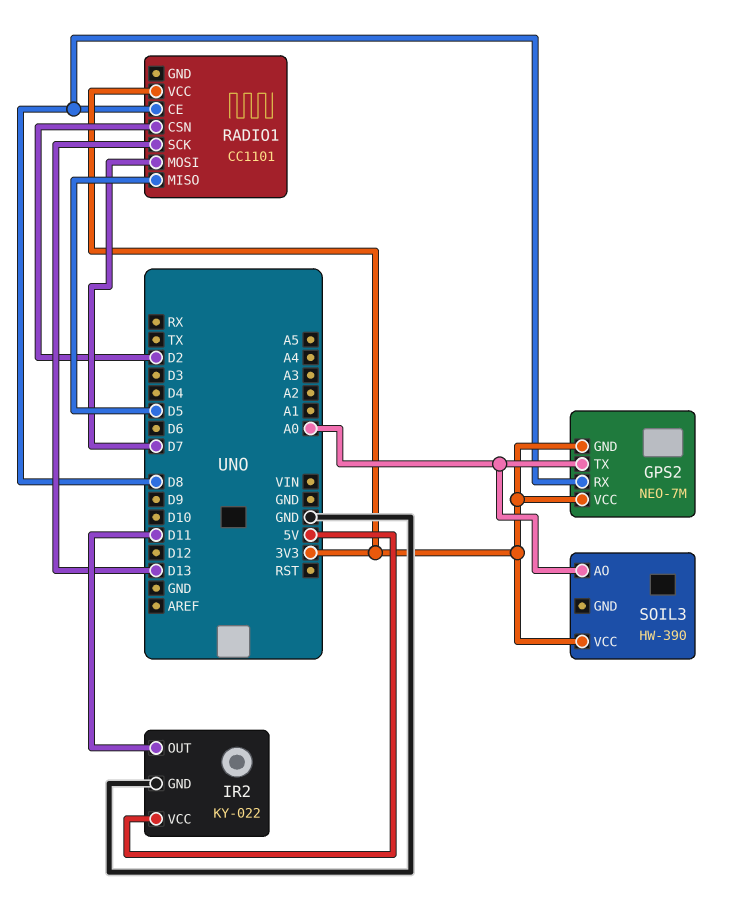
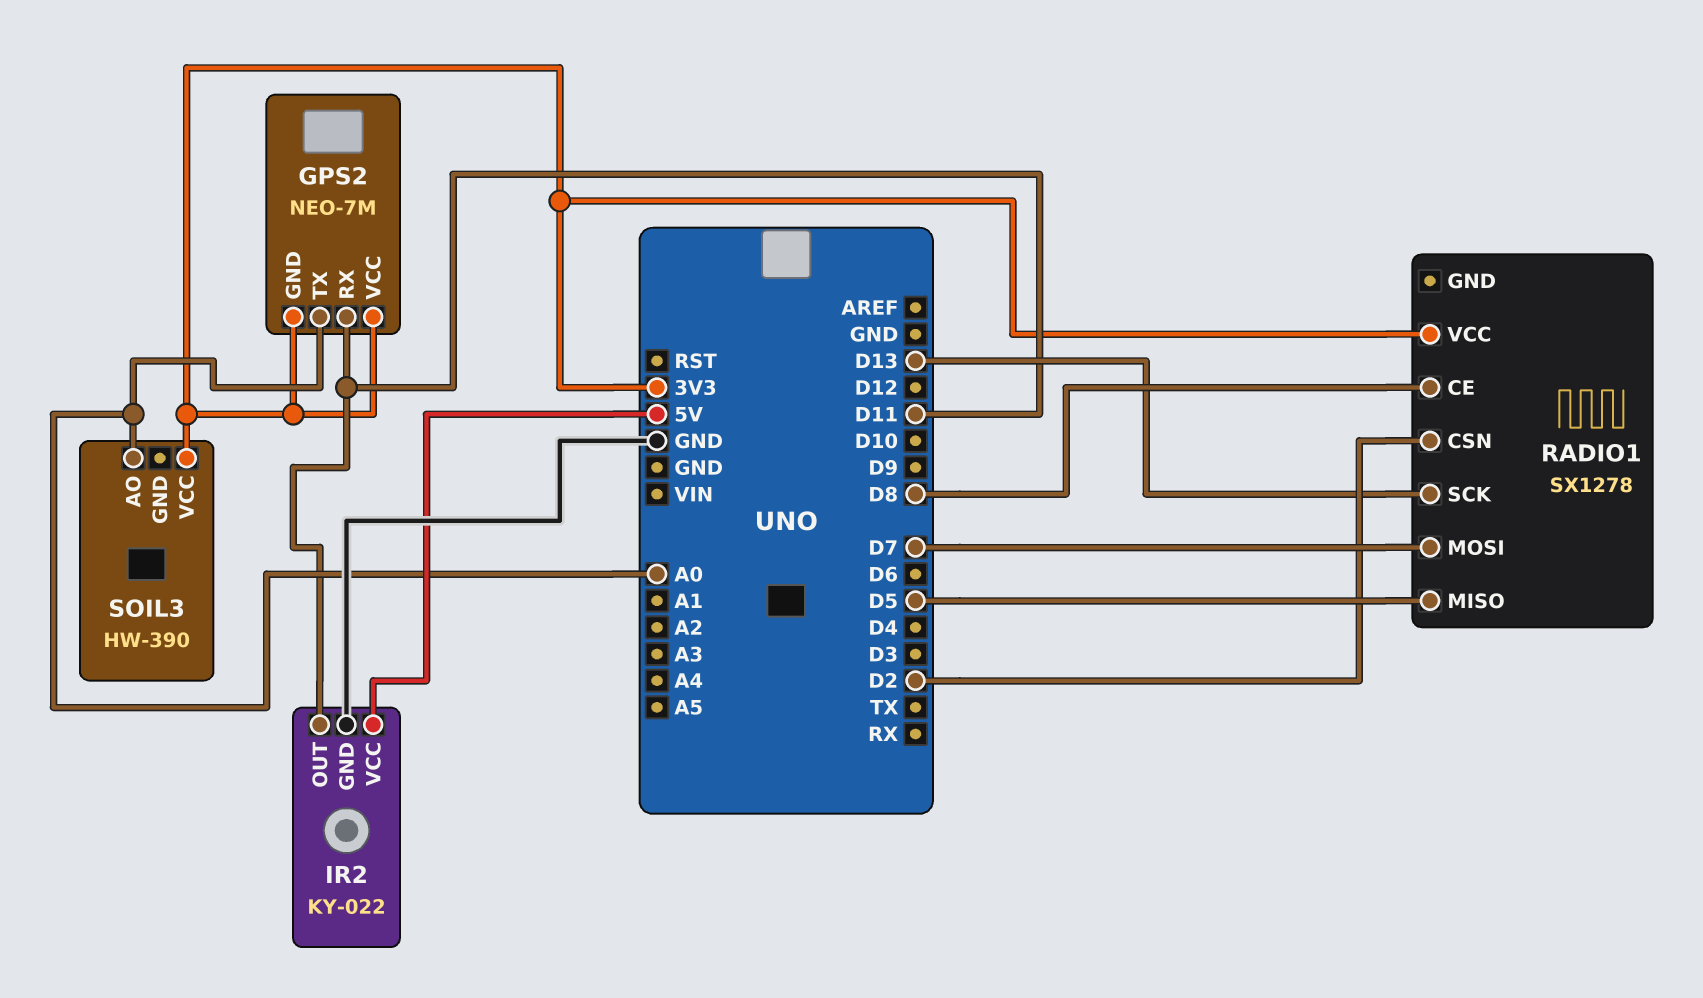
GPS2 pin RX: D8 -> D11
RADIO1: CC1101 -> SX1278

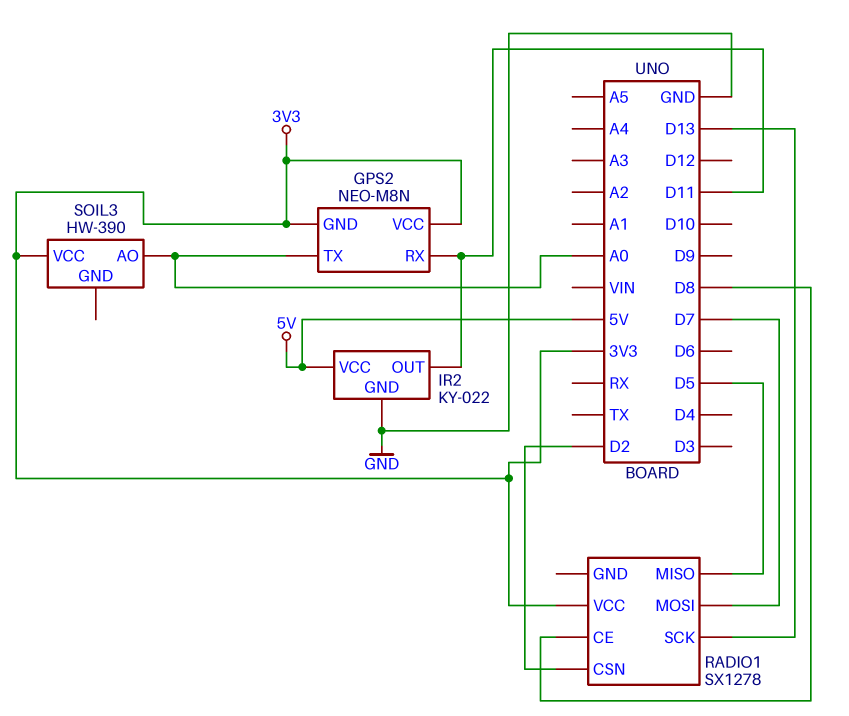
GPS2: NEO-7M -> NEO-M8N

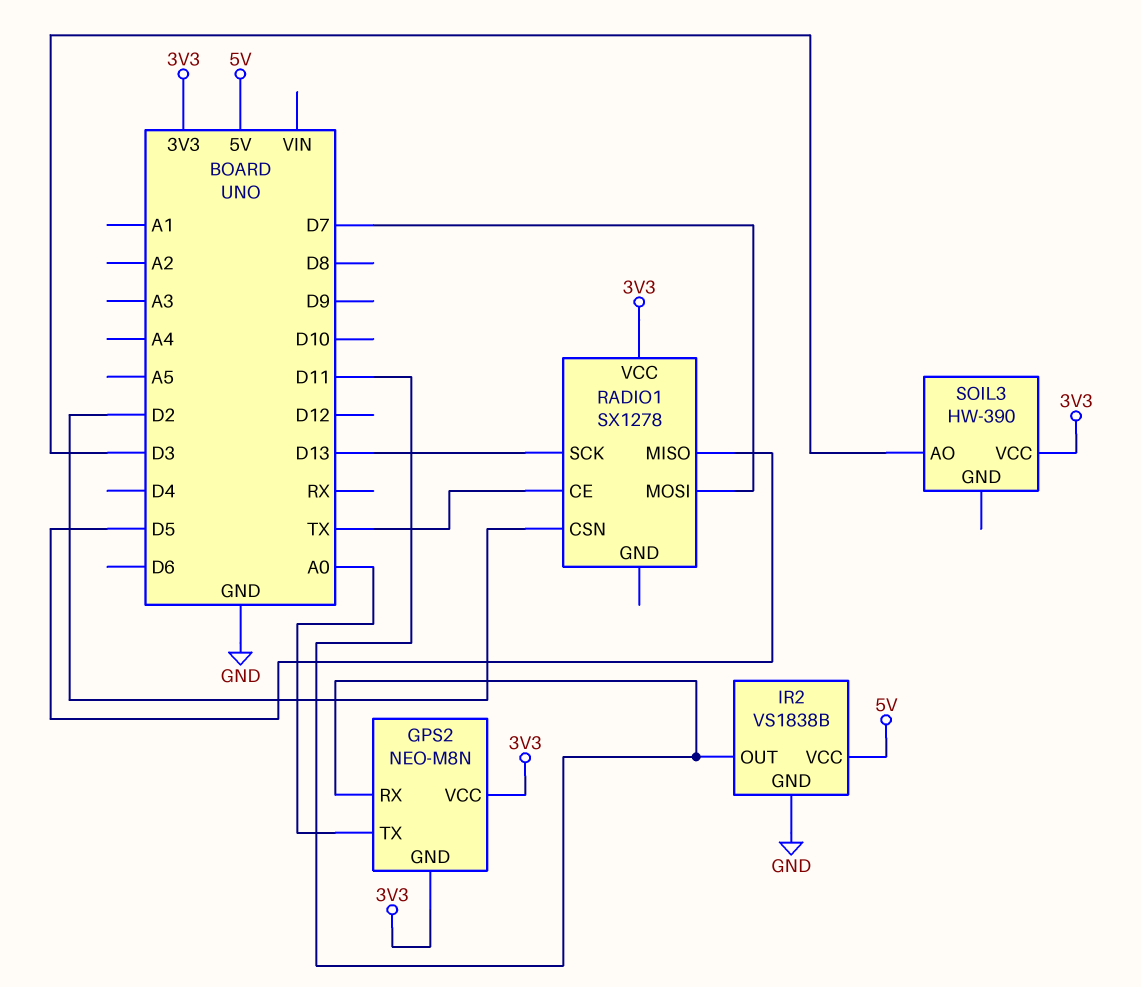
IR2: KY-022 -> VS1838B
RADIO1 pin CE: D8 -> TX
SOIL3 pin AO: A0 -> D3

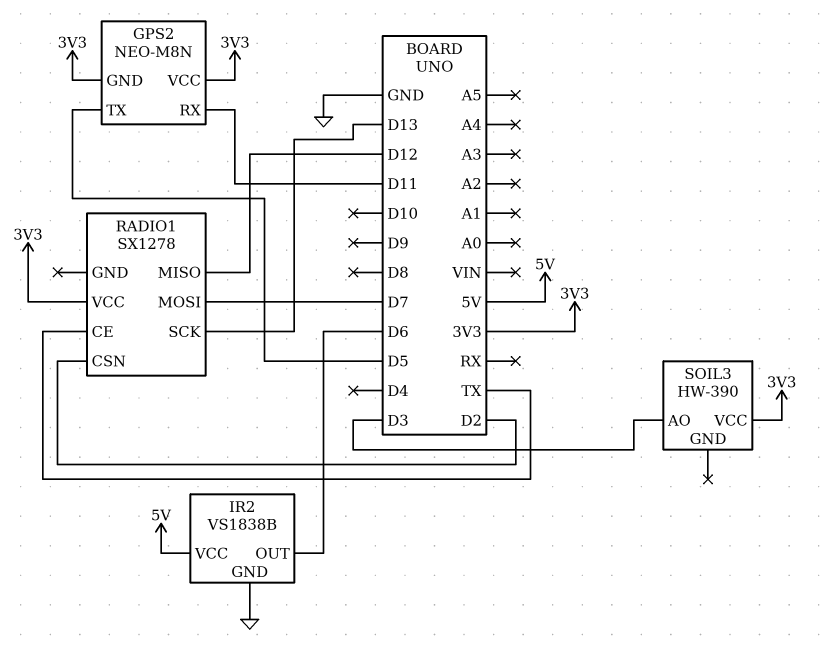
GPS2 pin TX: A0 -> D5
IR2 pin OUT: D11 -> D6
RADIO1 pin MISO: D5 -> D12

